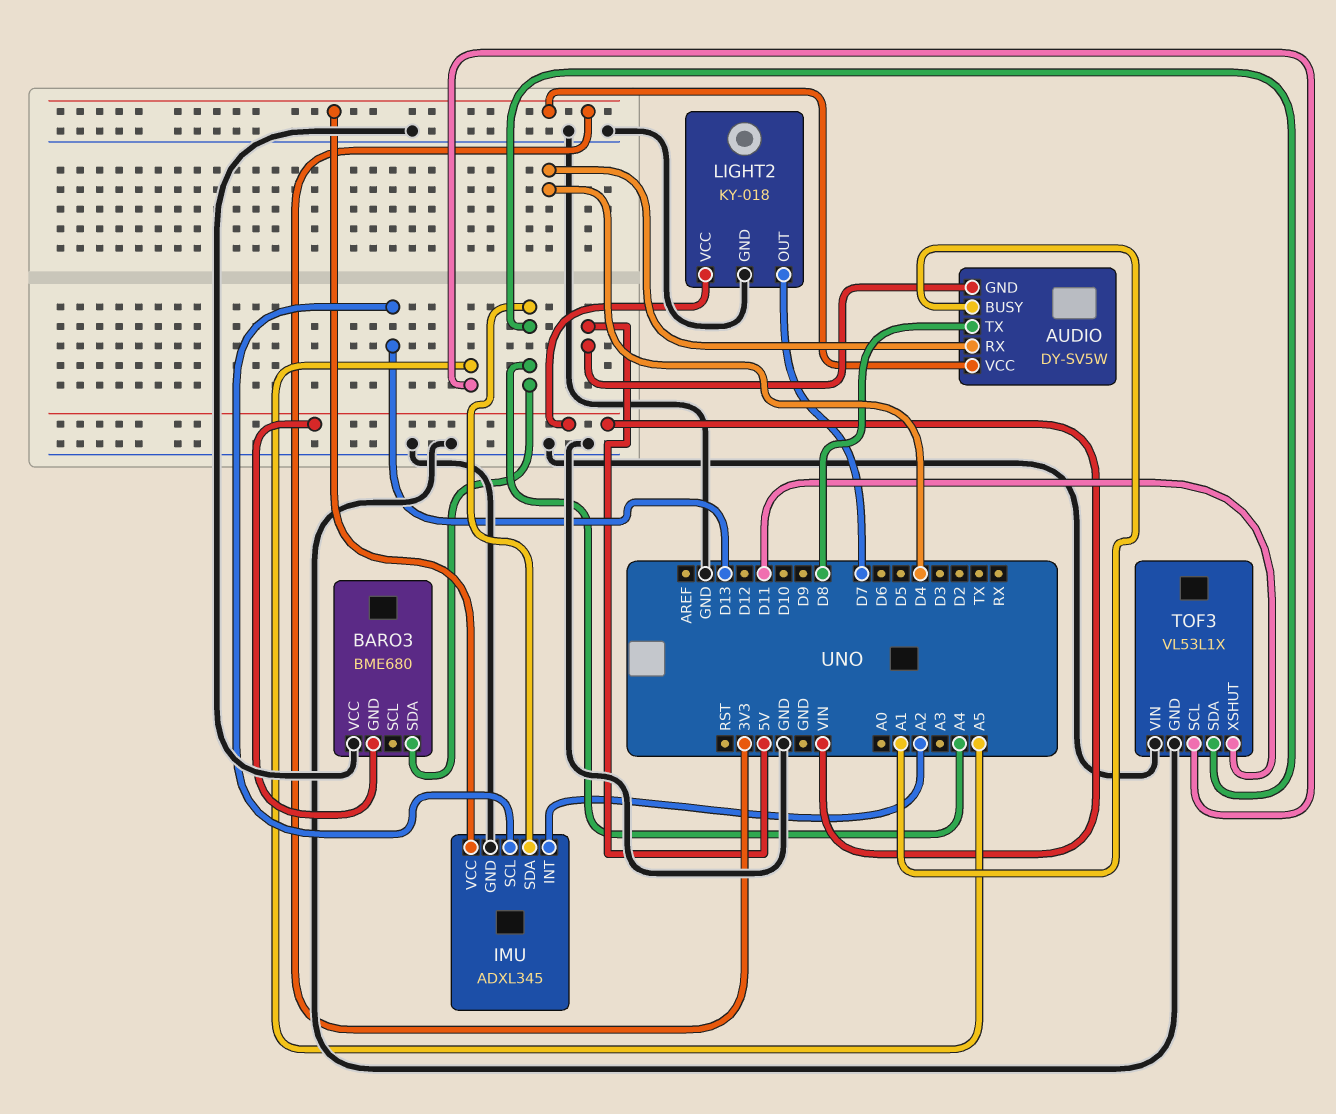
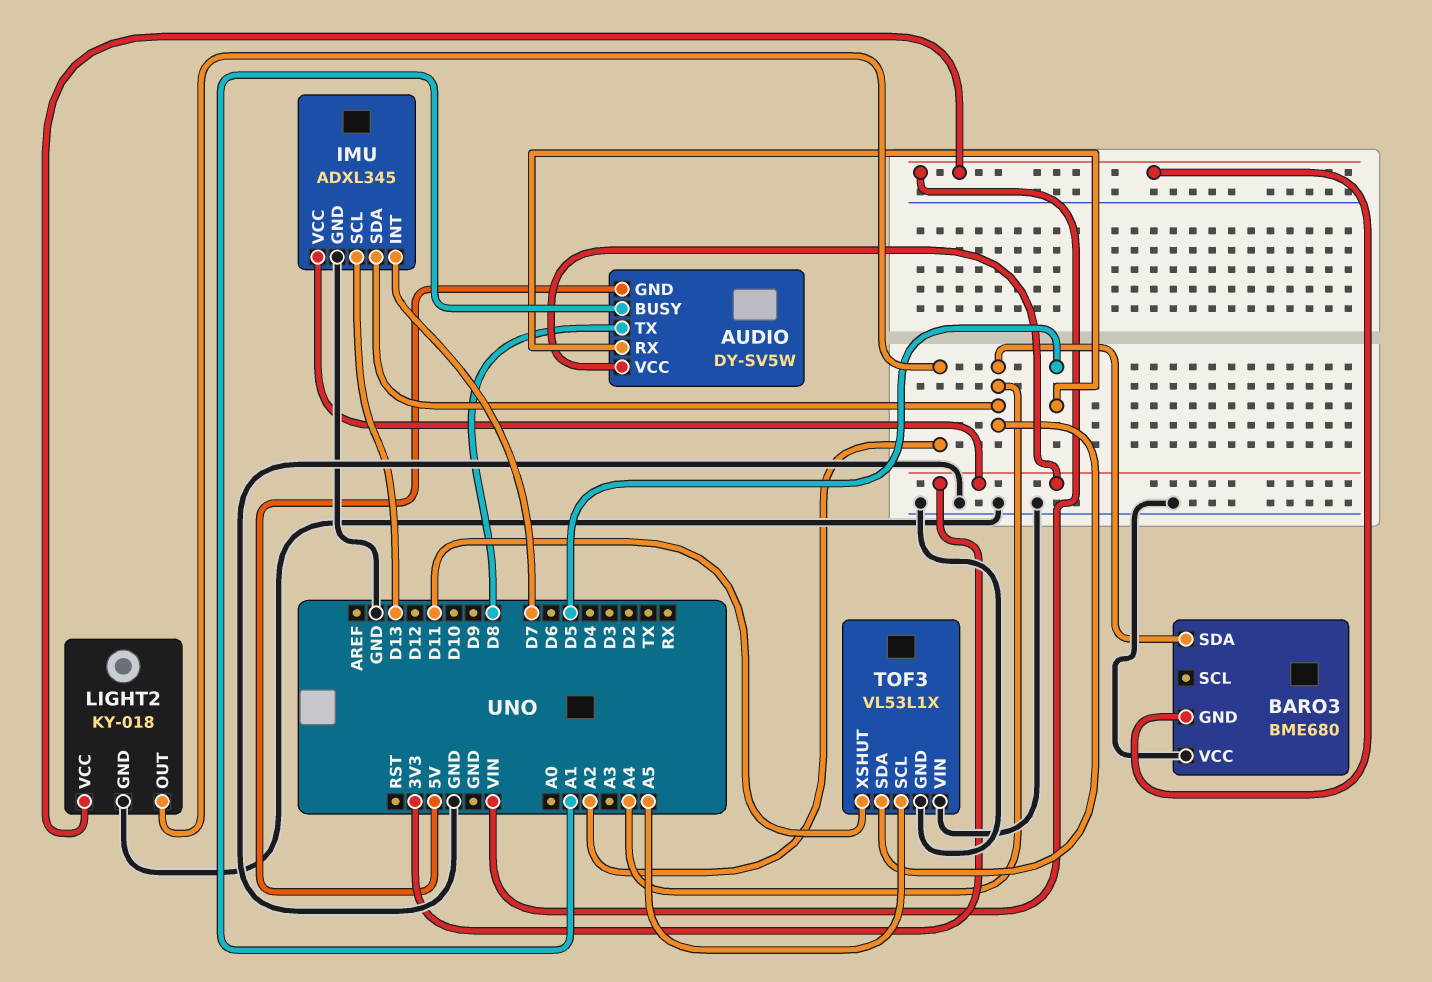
AUDIO pin RX: D4 -> D5
IMU pin INT: A2 -> D7
LIGHT2 pin OUT: D7 -> A2

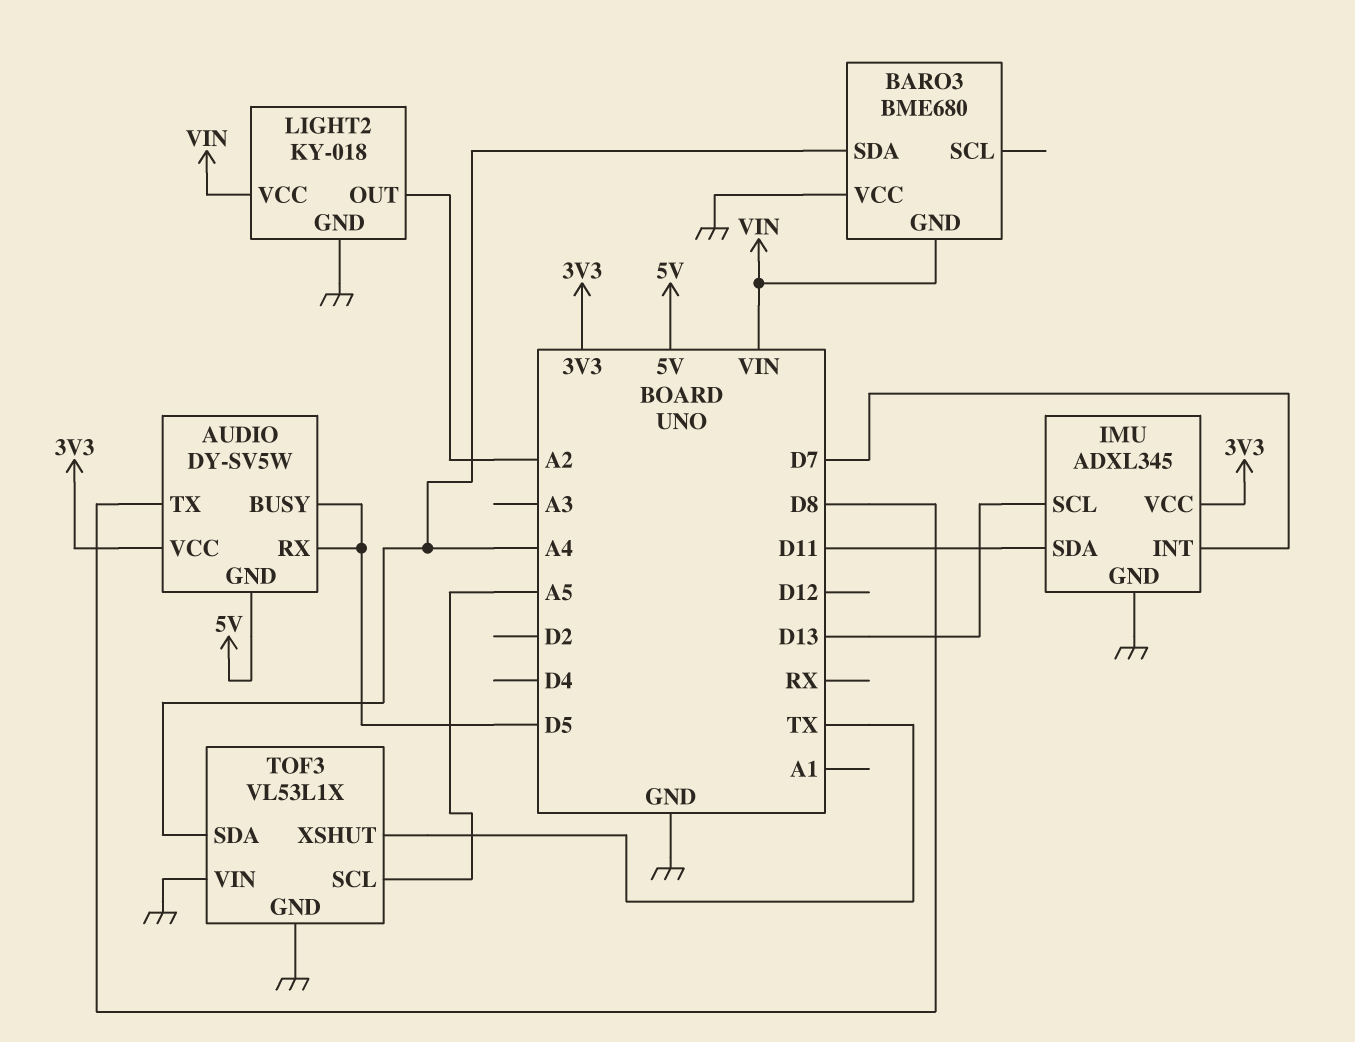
AUDIO pin BUSY: A1 -> D5
IMU pin SDA: A4 -> D11
TOF3 pin XSHUT: D11 -> TX

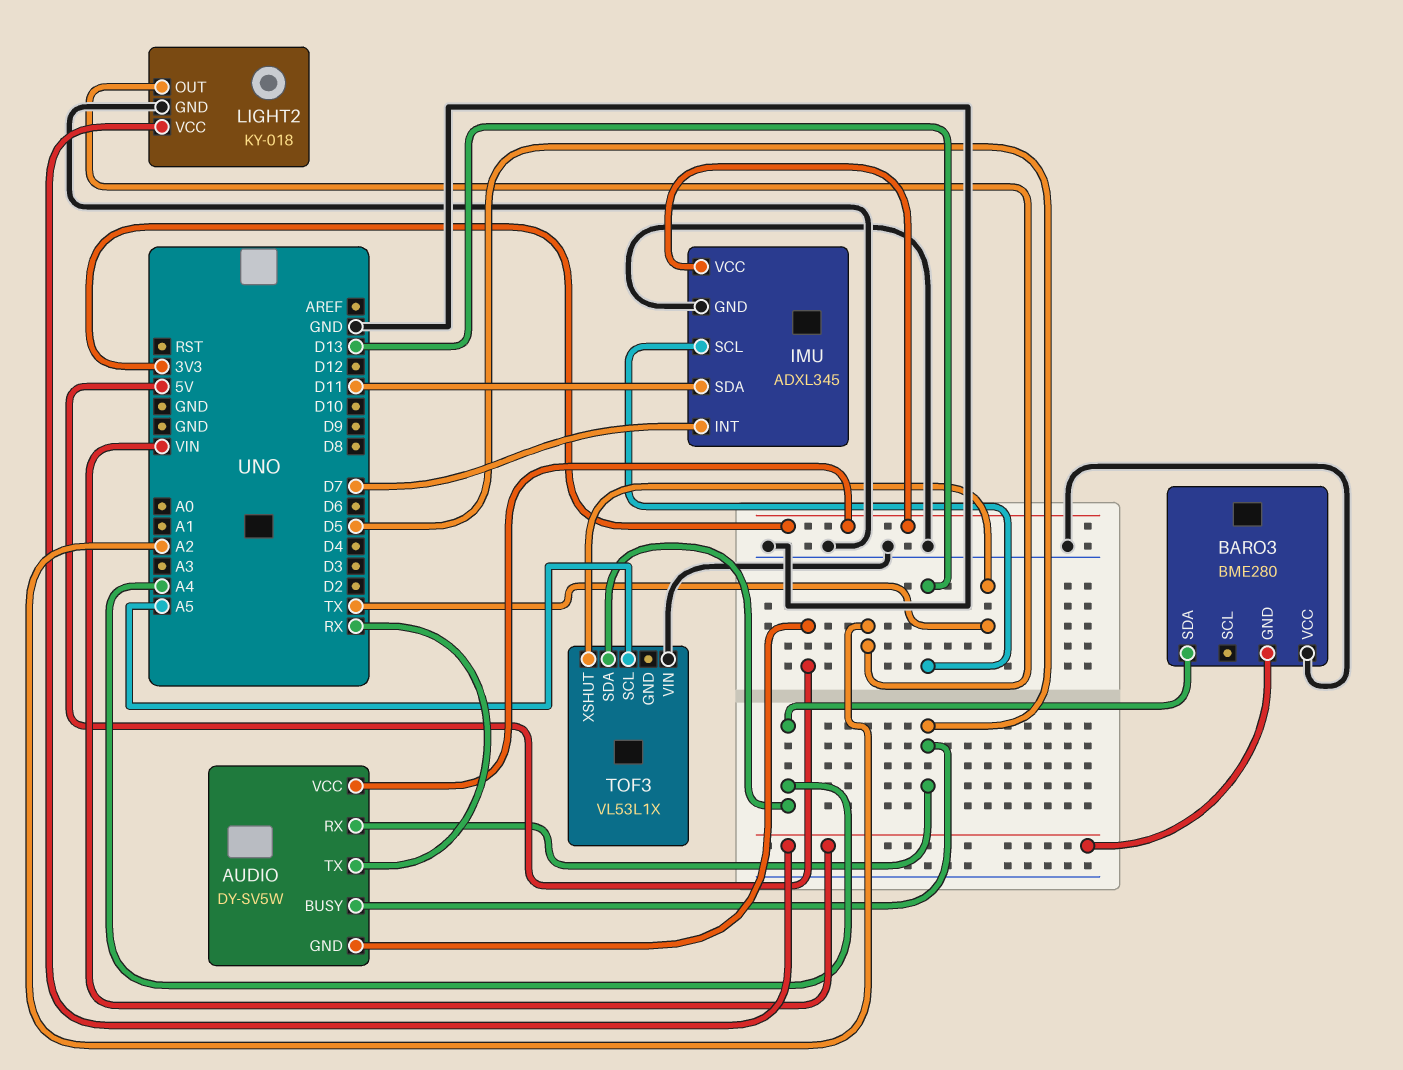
AUDIO pin TX: D8 -> RX
BARO3: BME680 -> BME280
TOF3 pin GND: GND -> none

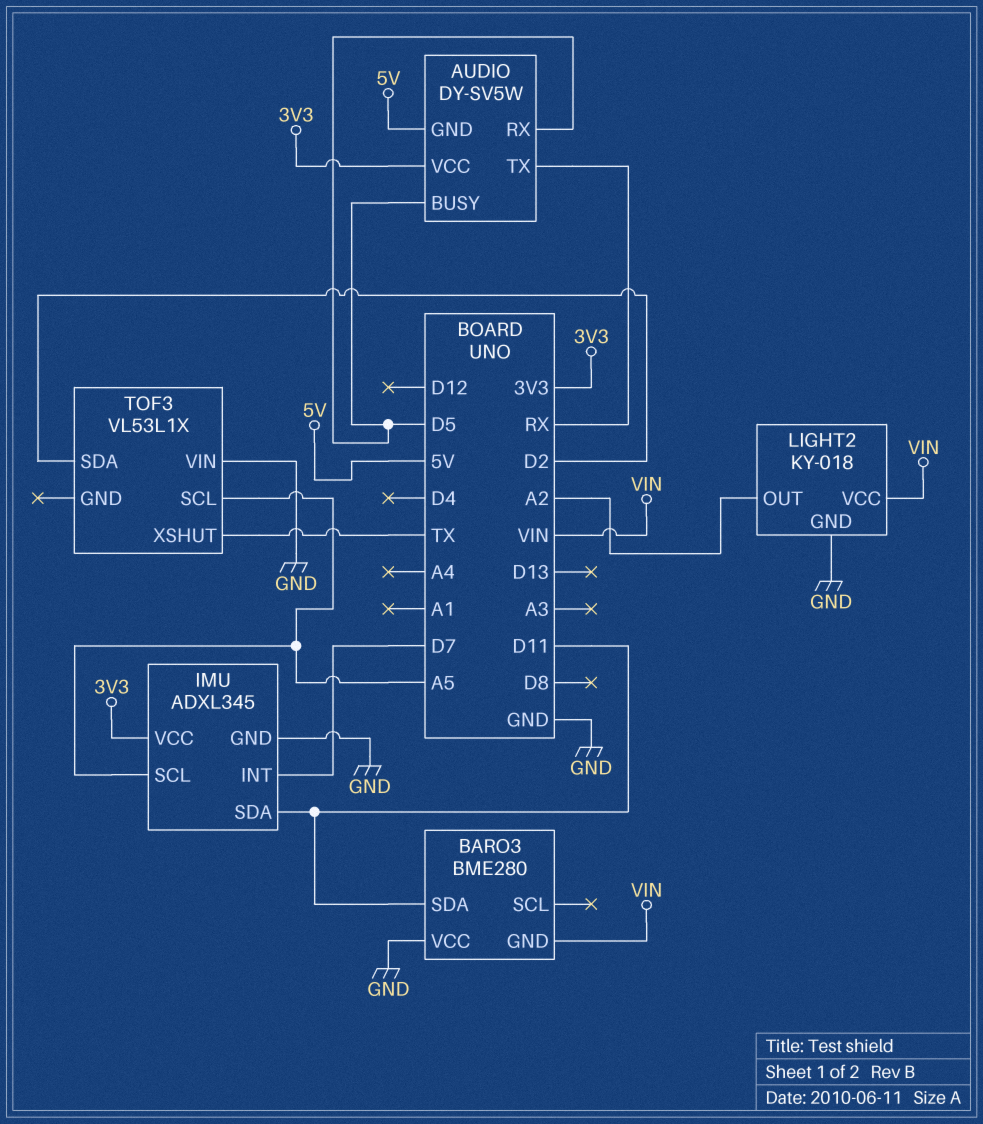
BARO3 pin SDA: A4 -> D11
IMU pin SCL: D13 -> A5
TOF3 pin SDA: A4 -> D2

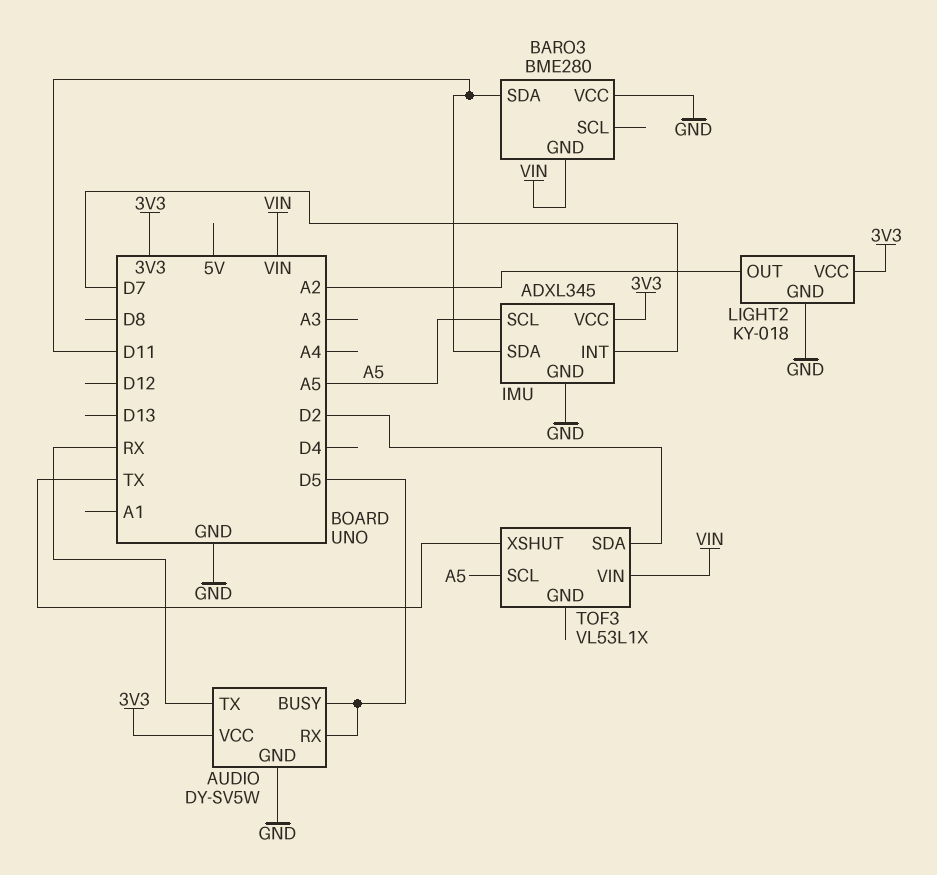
AUDIO pin GND: 5V -> GND
LIGHT2 pin VCC: VIN -> 3V3
TOF3 pin VIN: GND -> VIN

